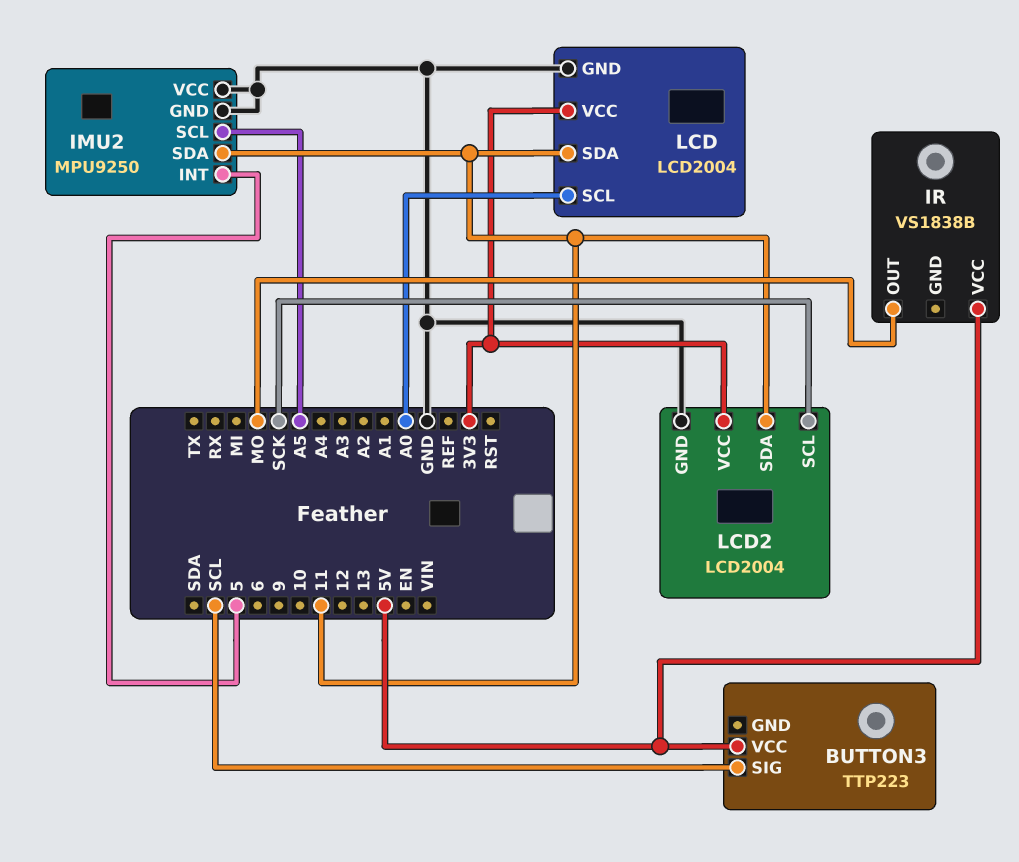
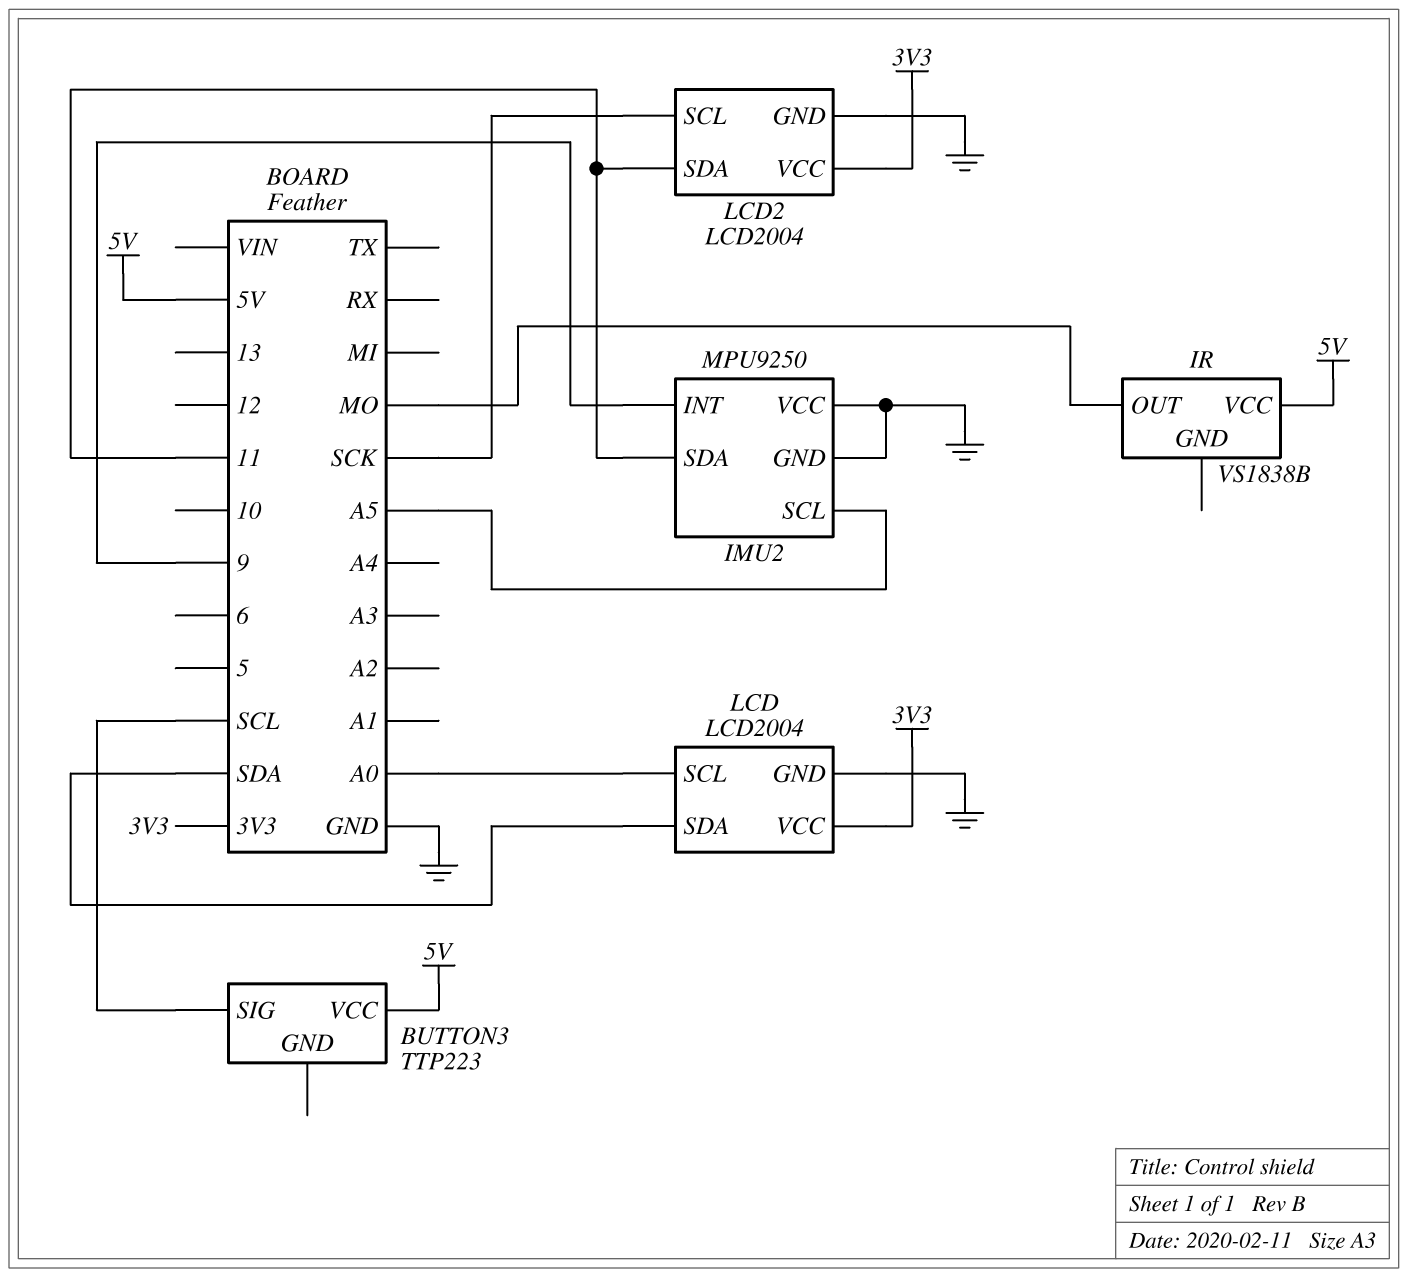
IMU2 pin INT: 5 -> 9
LCD pin SDA: 11 -> SDA

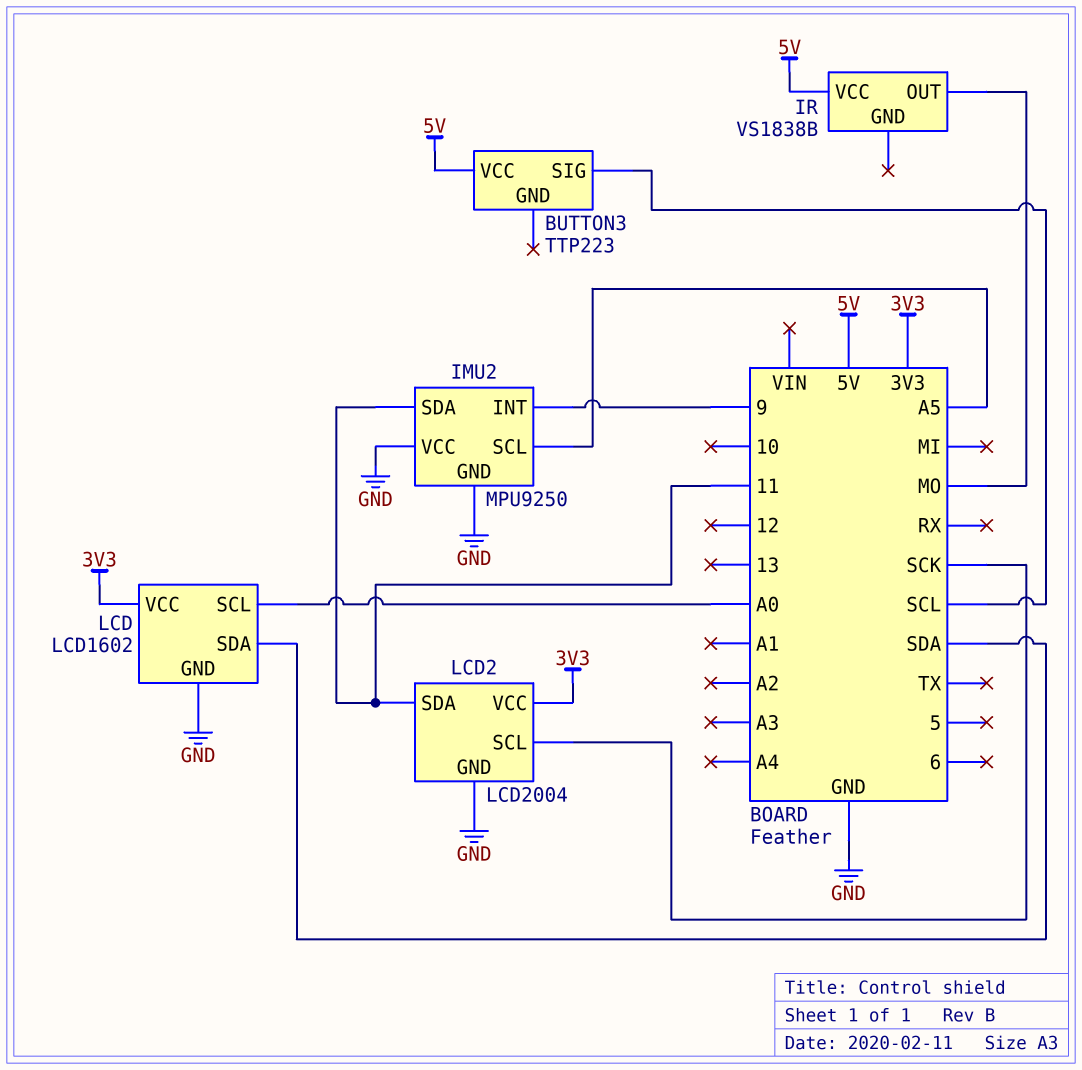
LCD: LCD2004 -> LCD1602

